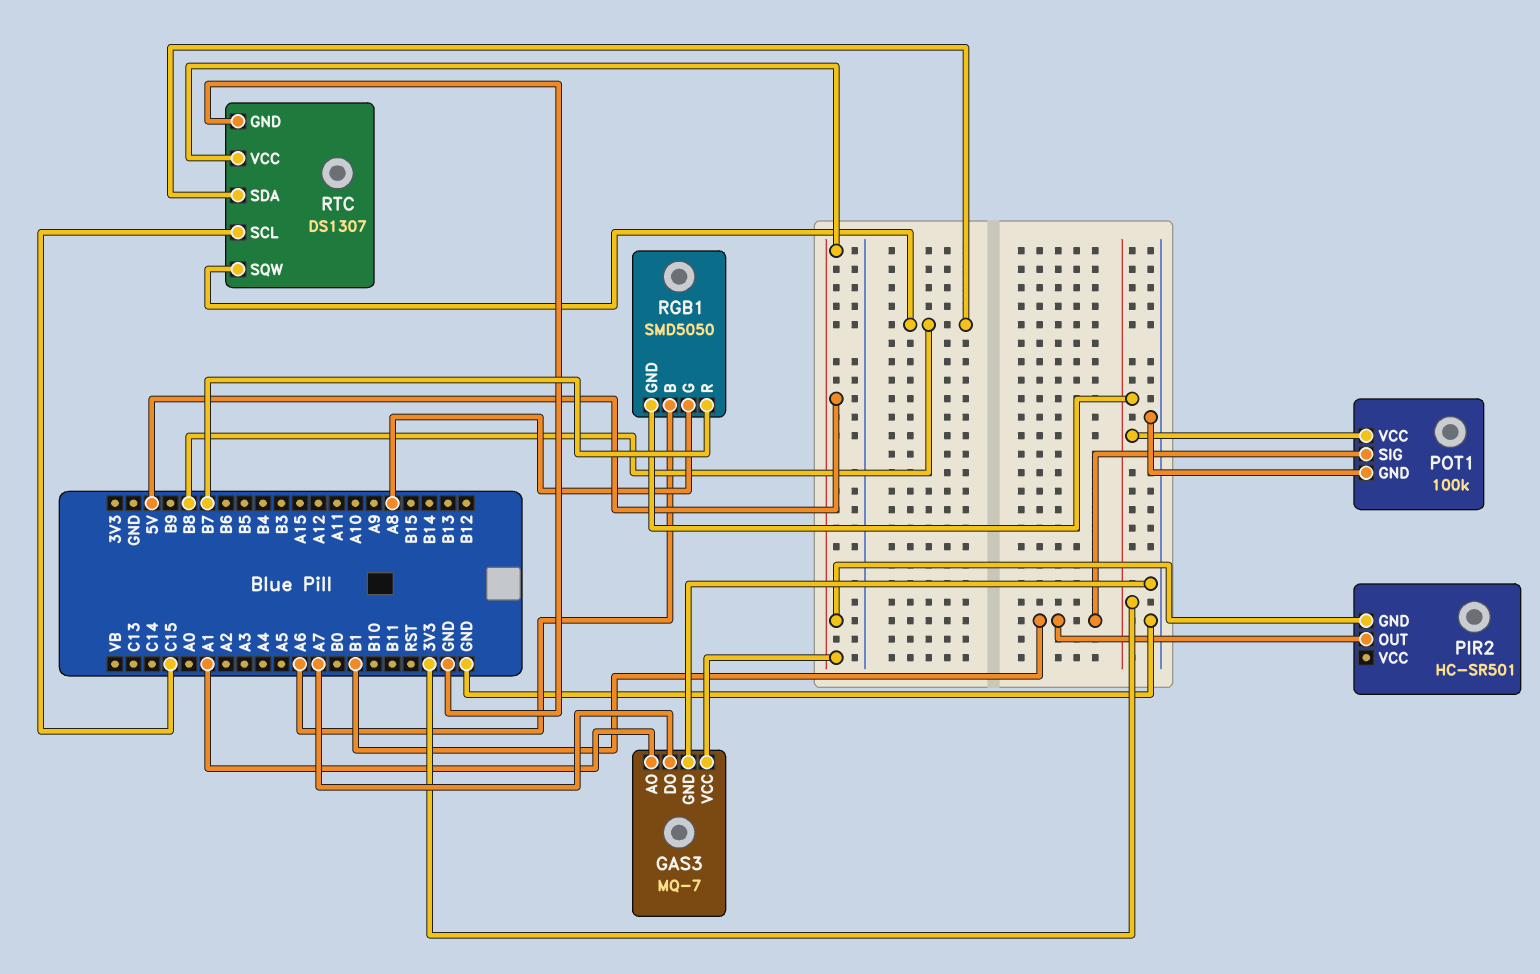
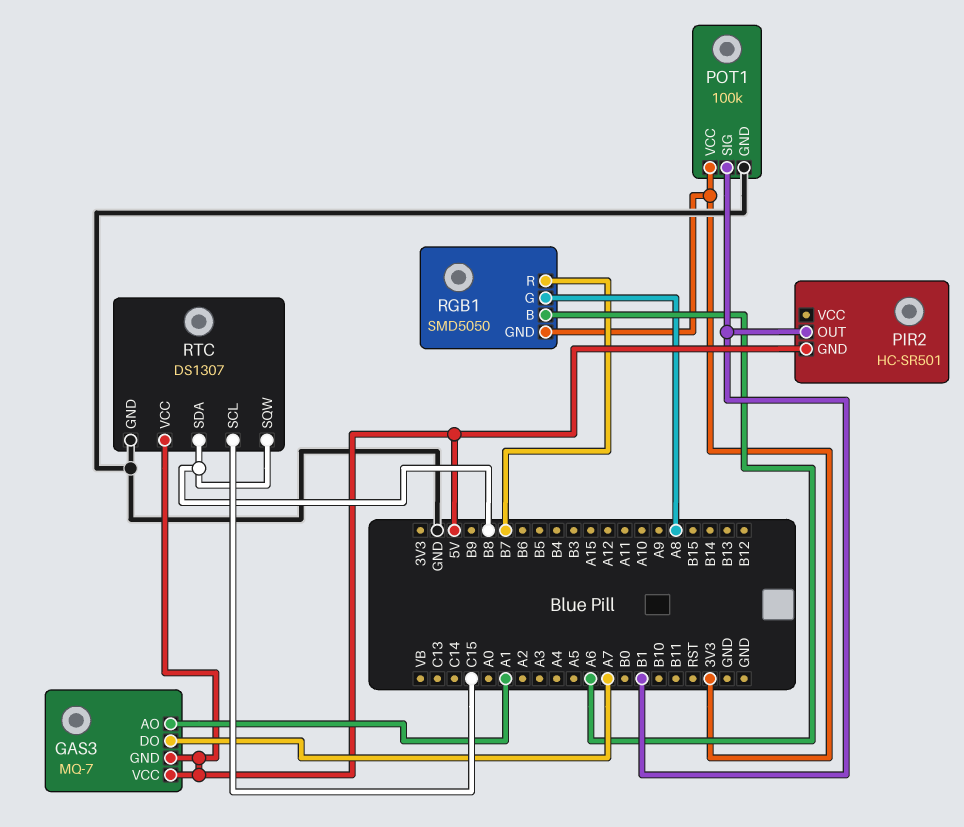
GAS3 pin GND: GND -> 5V

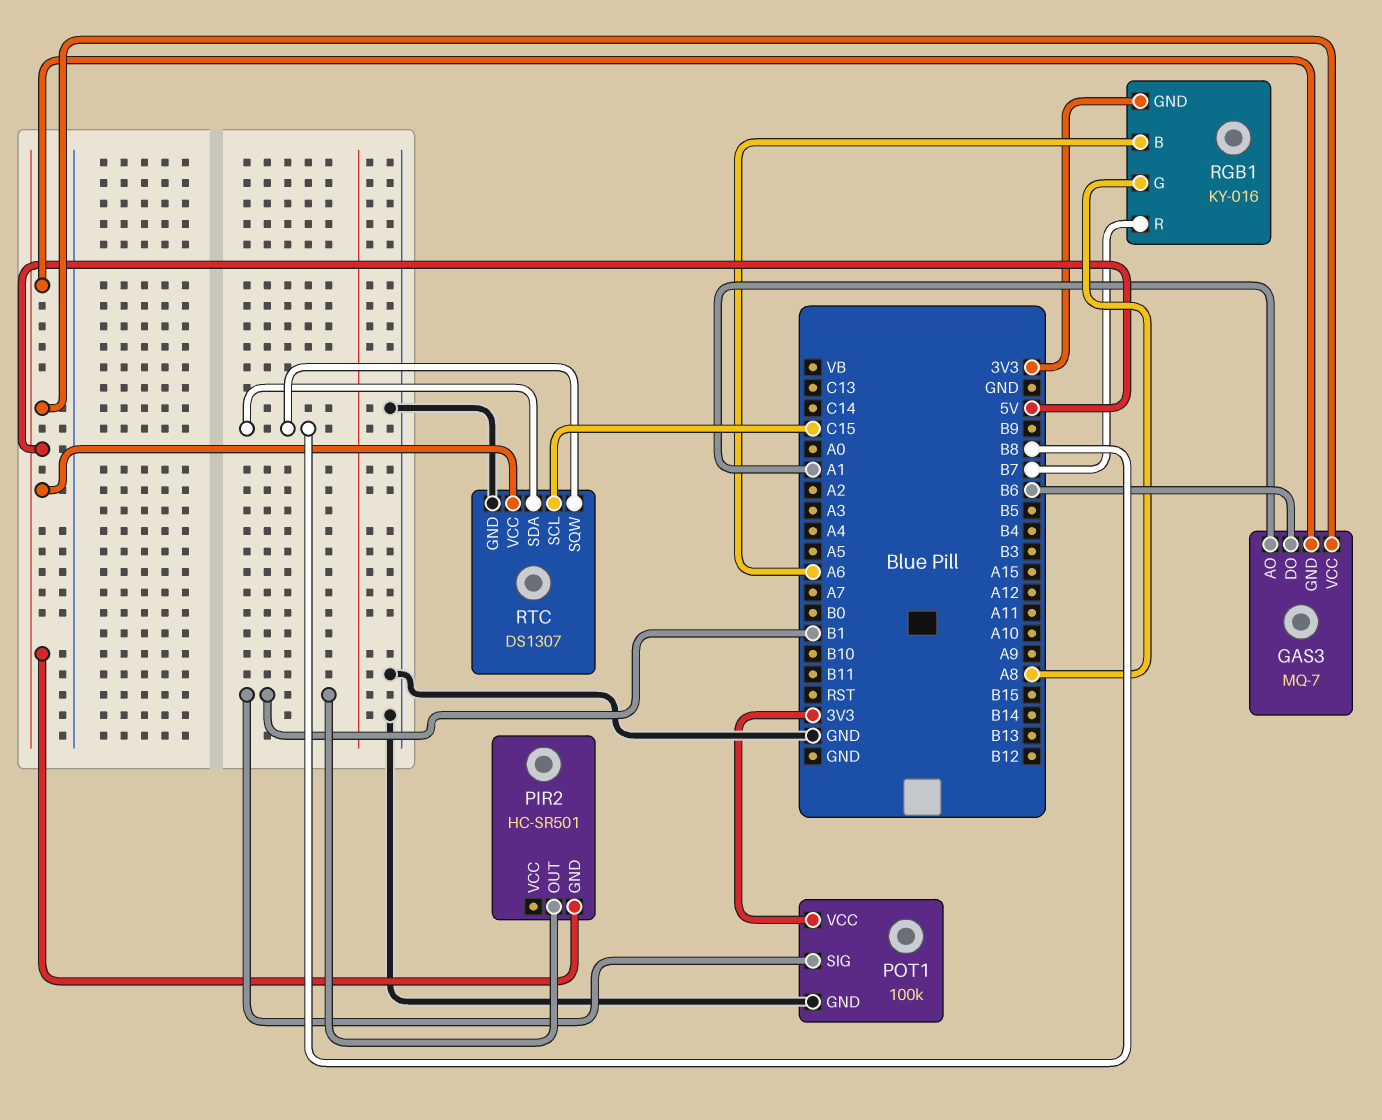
GAS3 pin DO: A7 -> B6
RGB1: SMD5050 -> KY-016

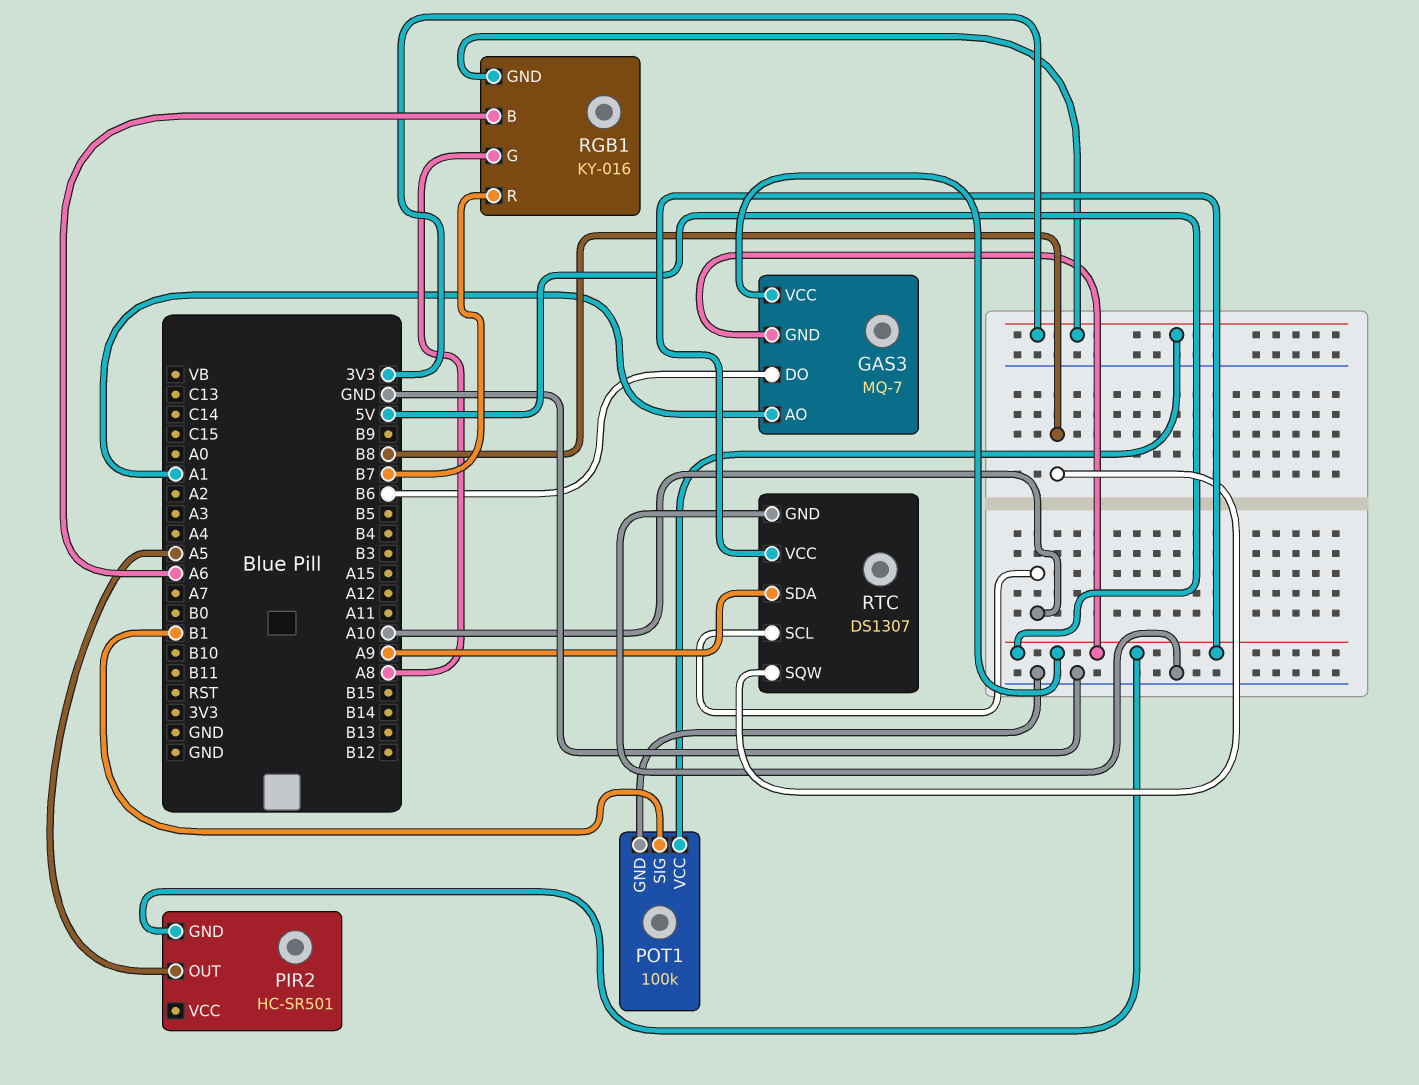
PIR2 pin OUT: B1 -> A5
RTC pin SCL: C15 -> A10
RTC pin SDA: B8 -> A9

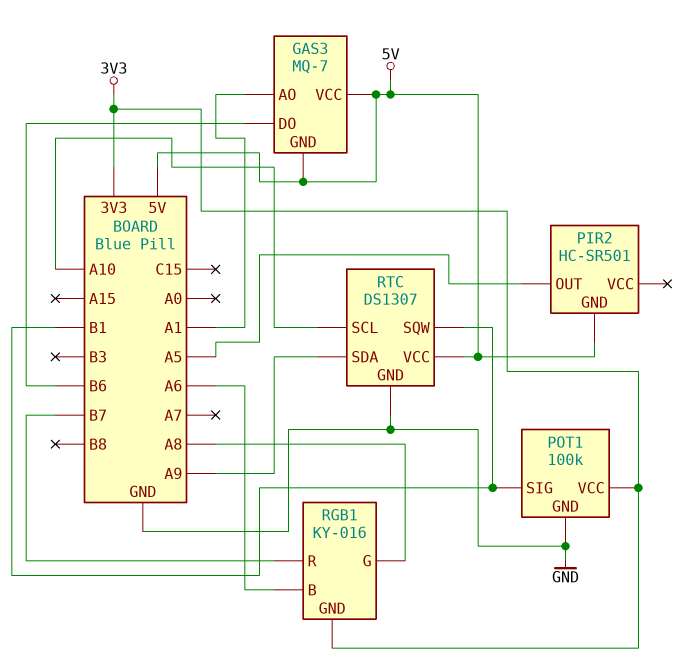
RTC pin SQW: B8 -> B1

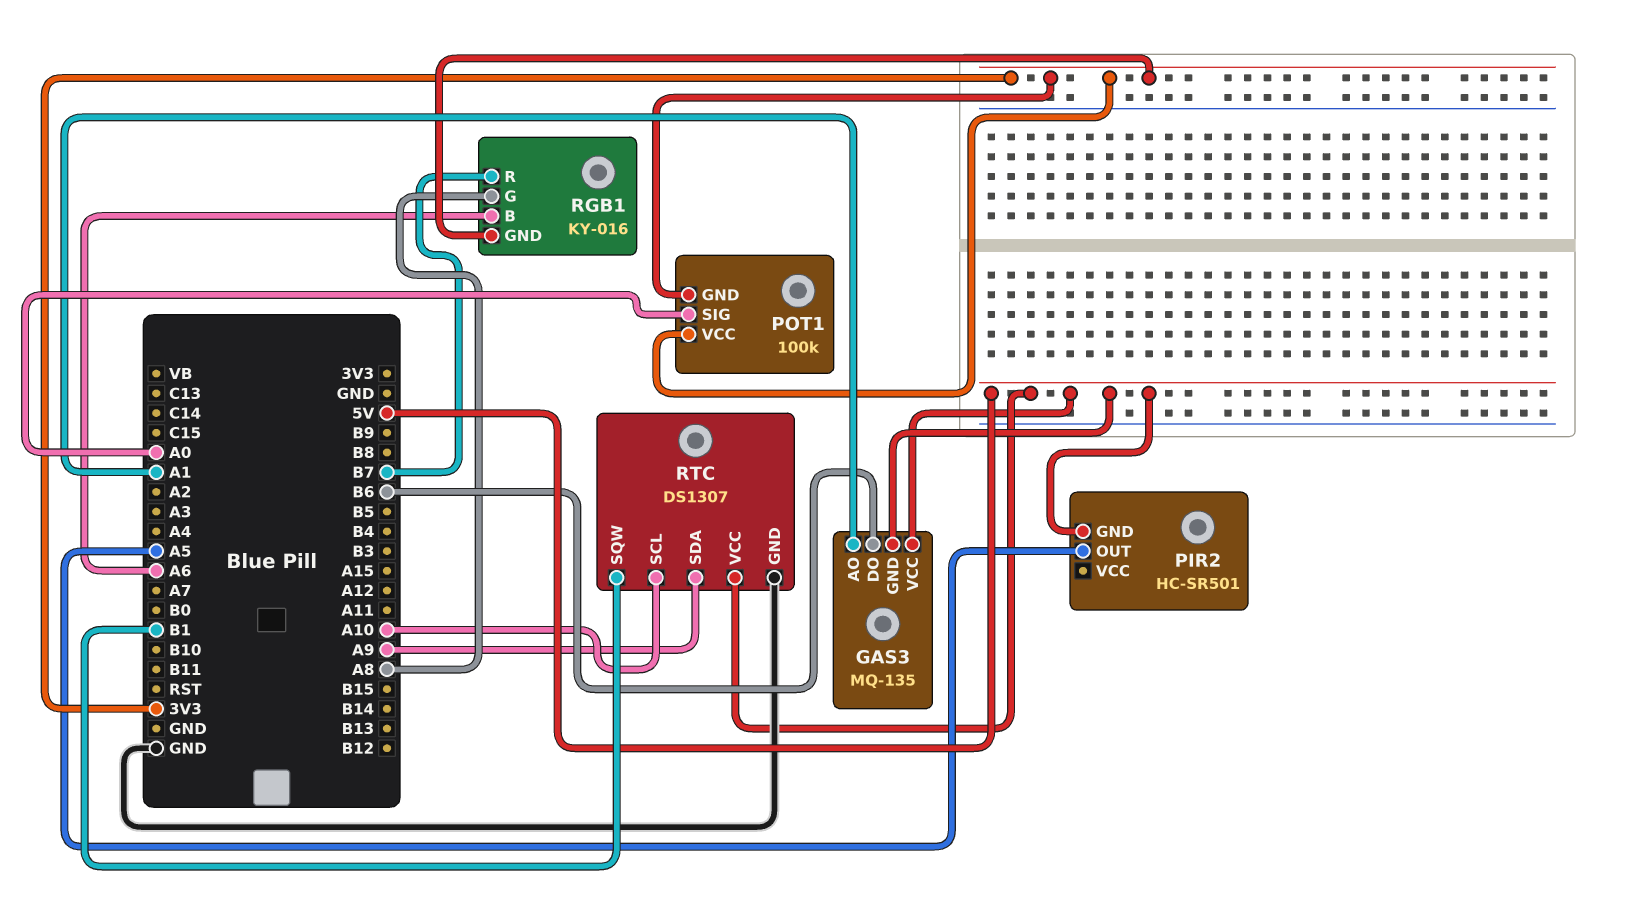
GAS3: MQ-7 -> MQ-135
POT1 pin GND: GND -> 3V3
POT1 pin SIG: B1 -> A0

